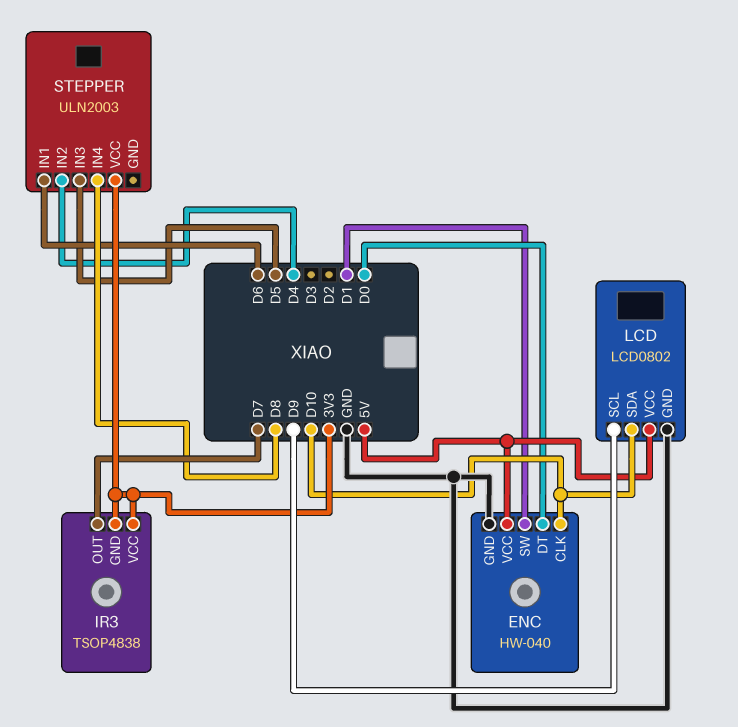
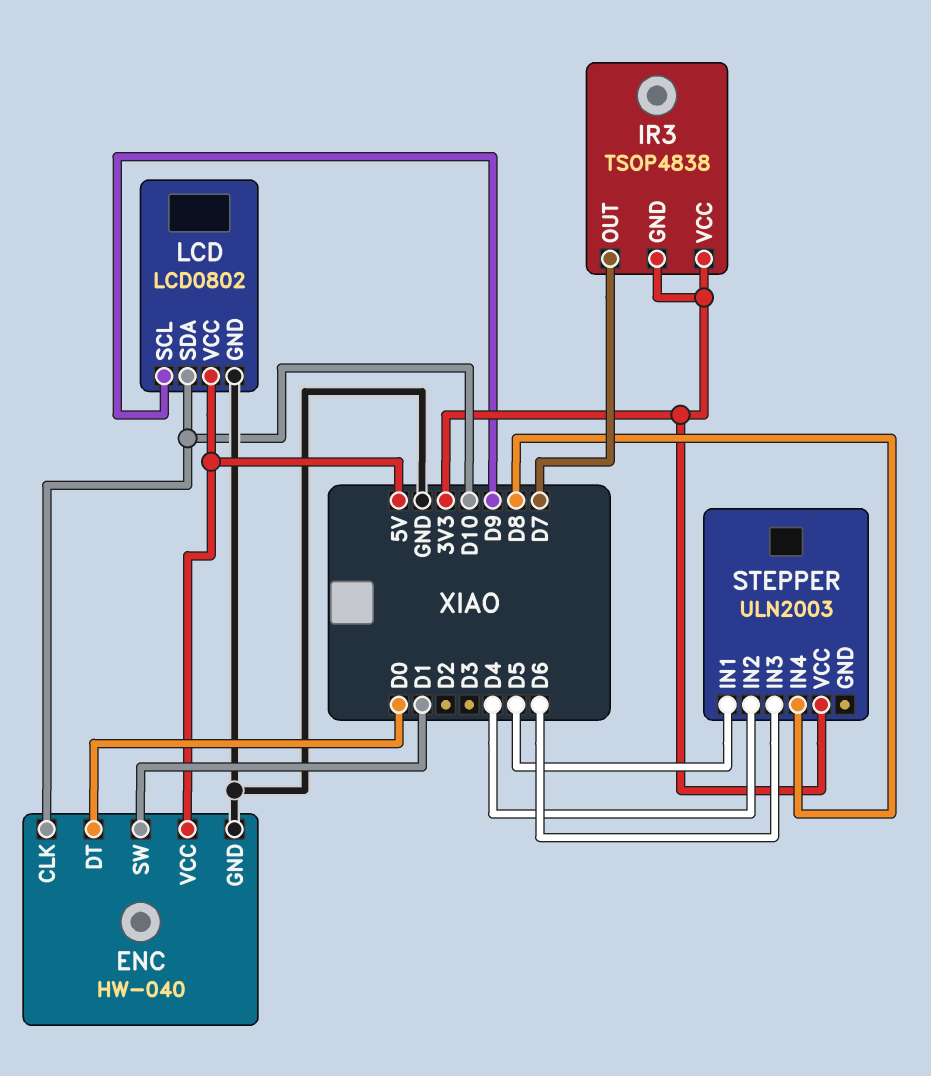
STEPPER pin IN1: D6 -> D5
STEPPER pin IN3: D5 -> D6

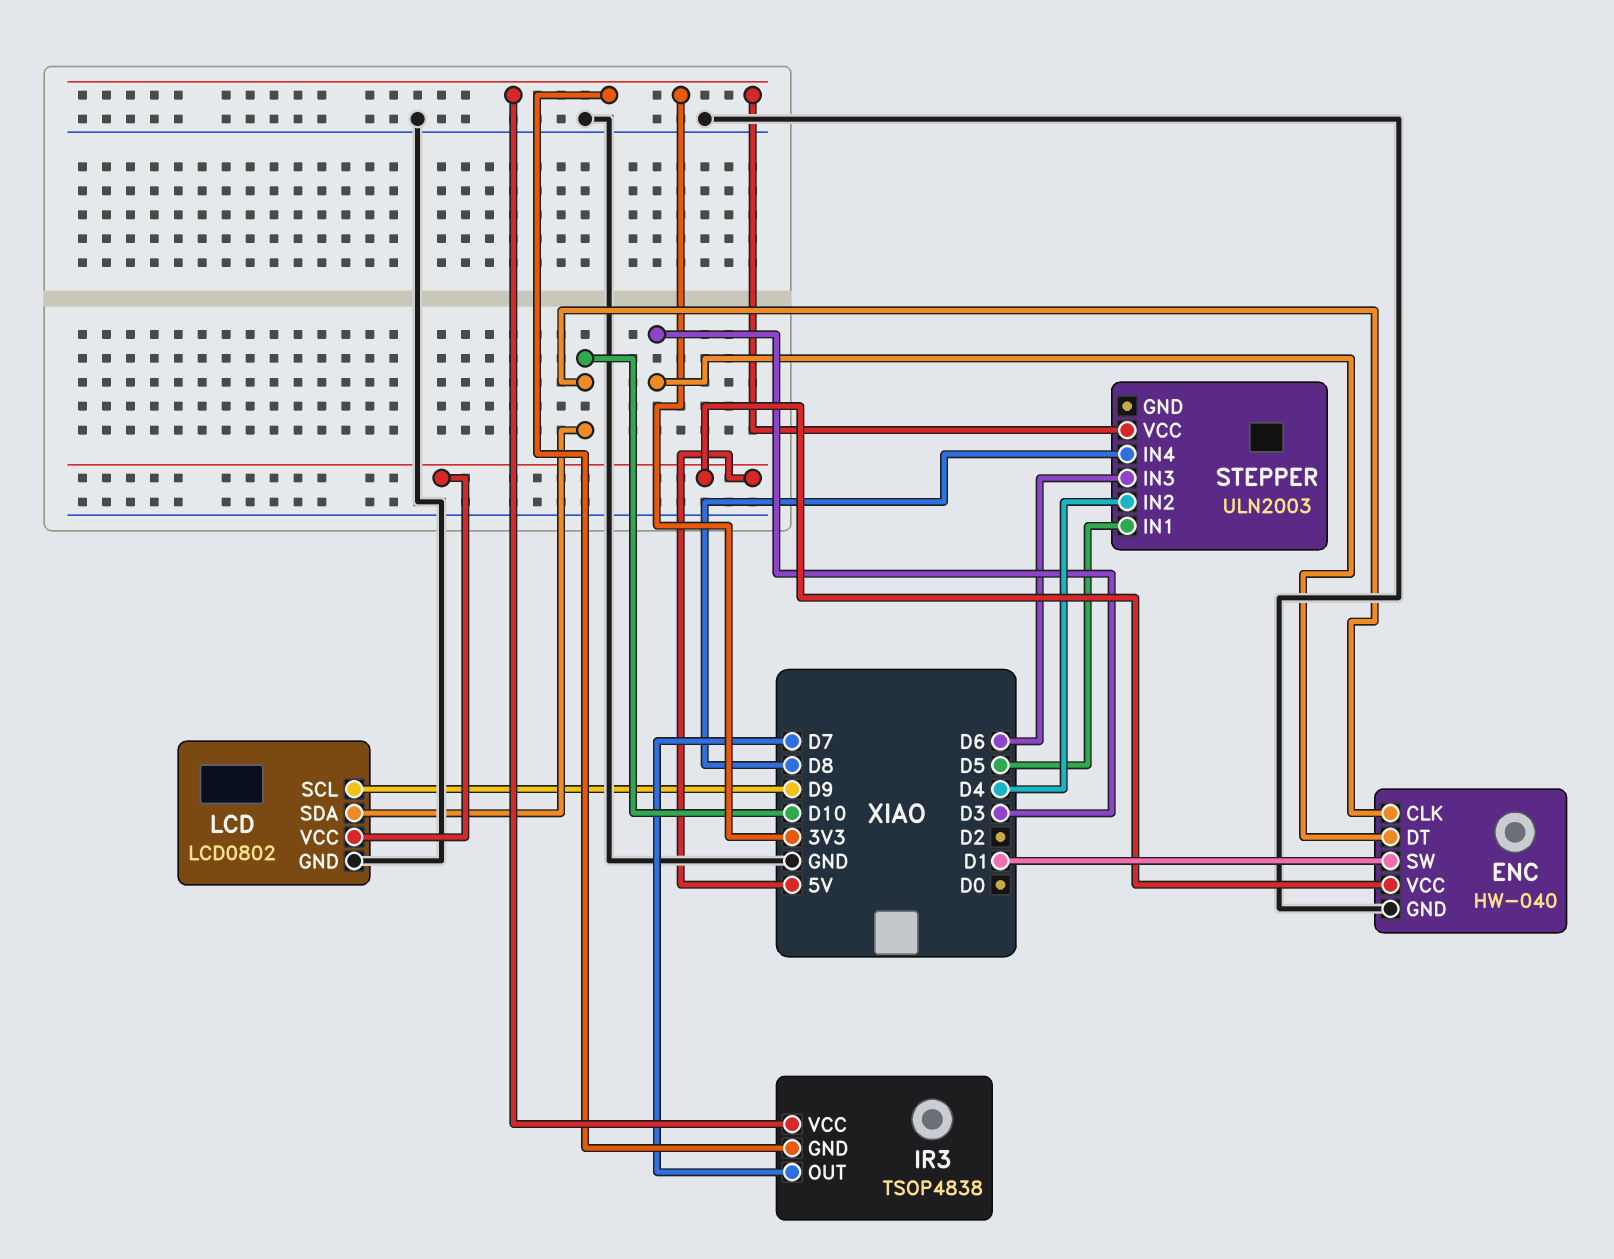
ENC pin DT: D0 -> D3

